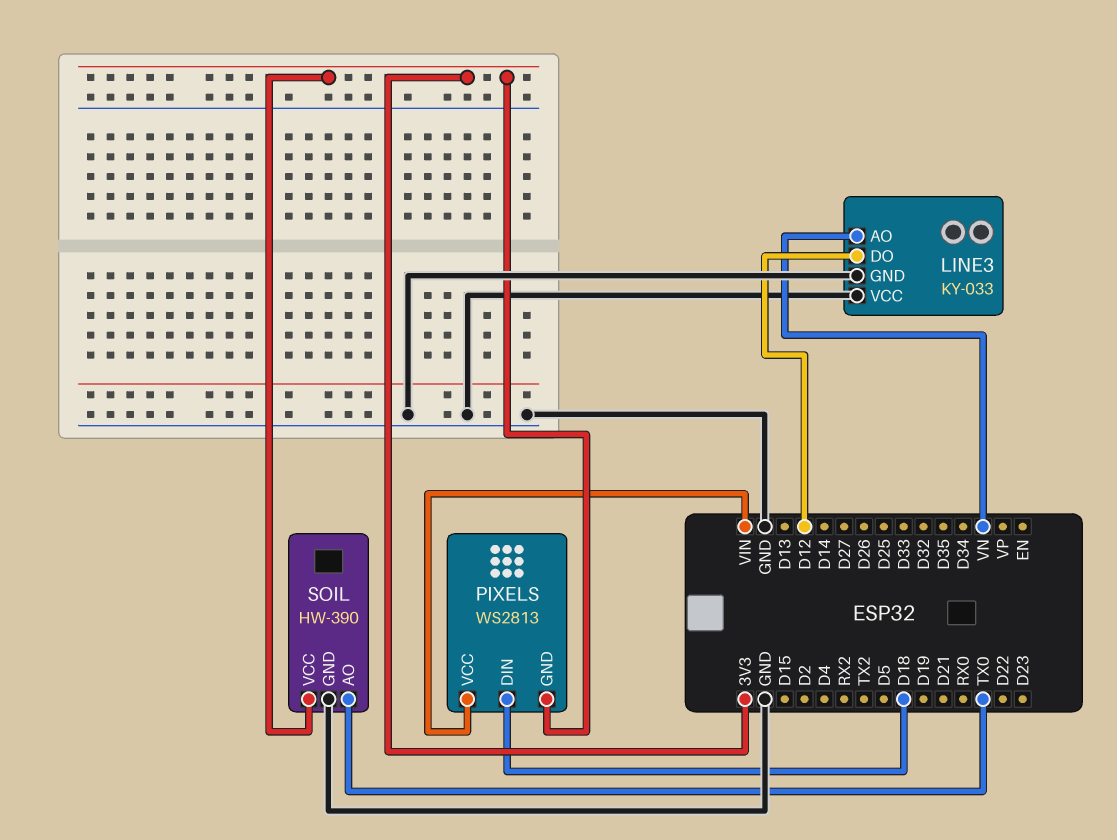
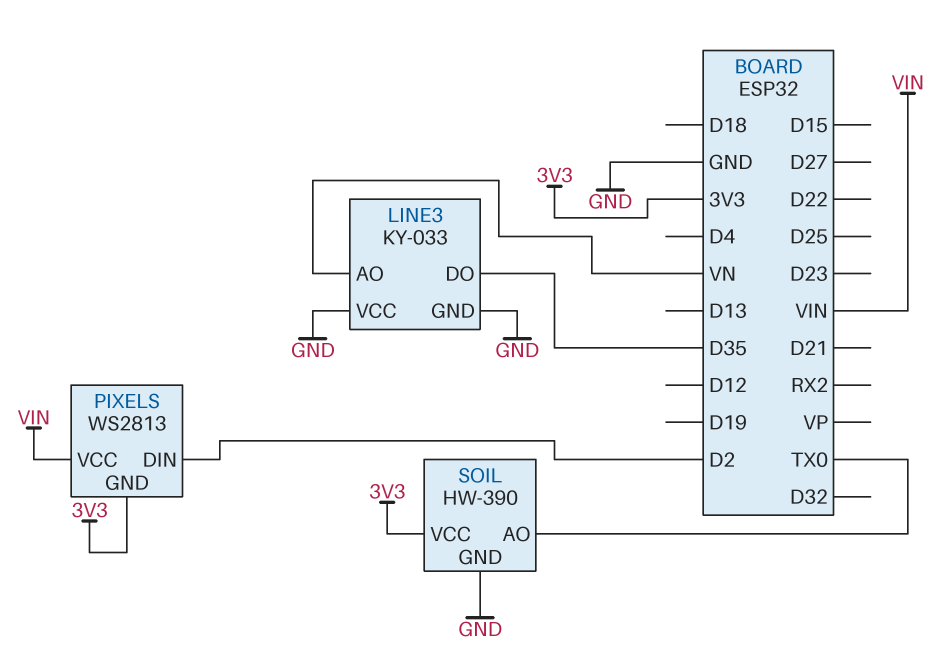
LINE3 pin DO: D12 -> D35
PIXELS pin DIN: D18 -> D2

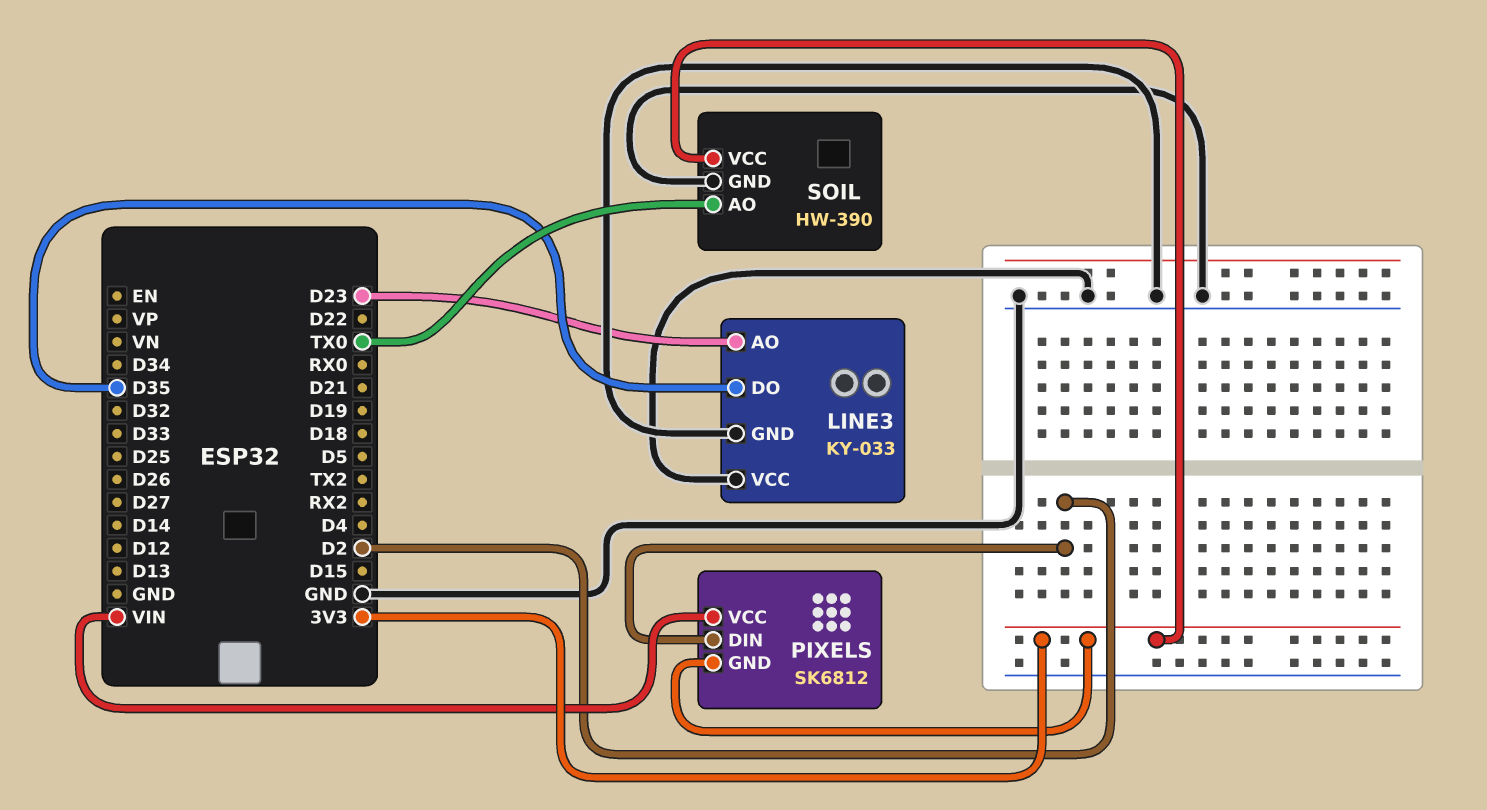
LINE3 pin AO: VN -> D23
PIXELS: WS2813 -> SK6812

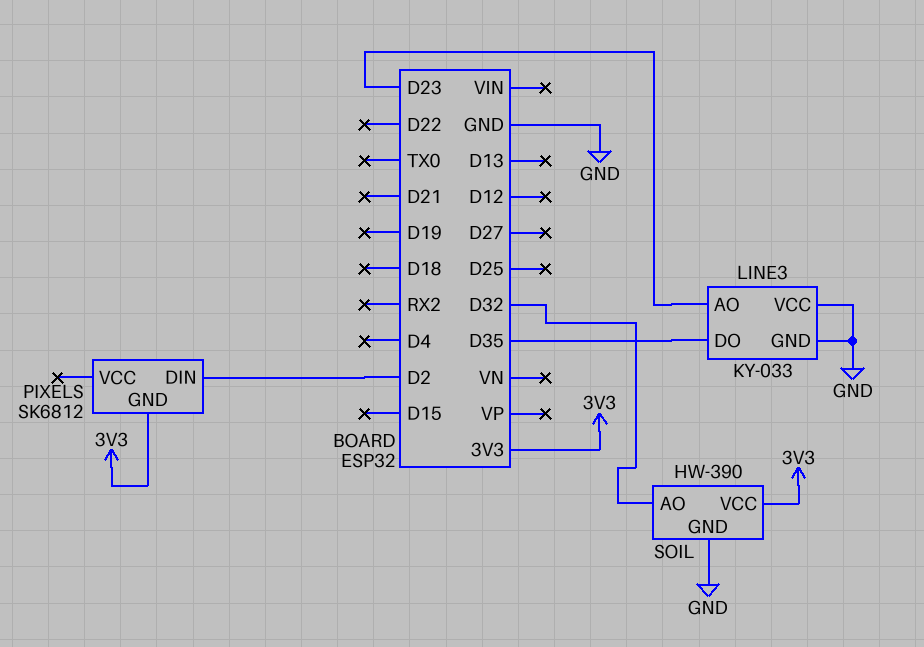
PIXELS pin VCC: VIN -> none
SOIL pin AO: TX0 -> D32

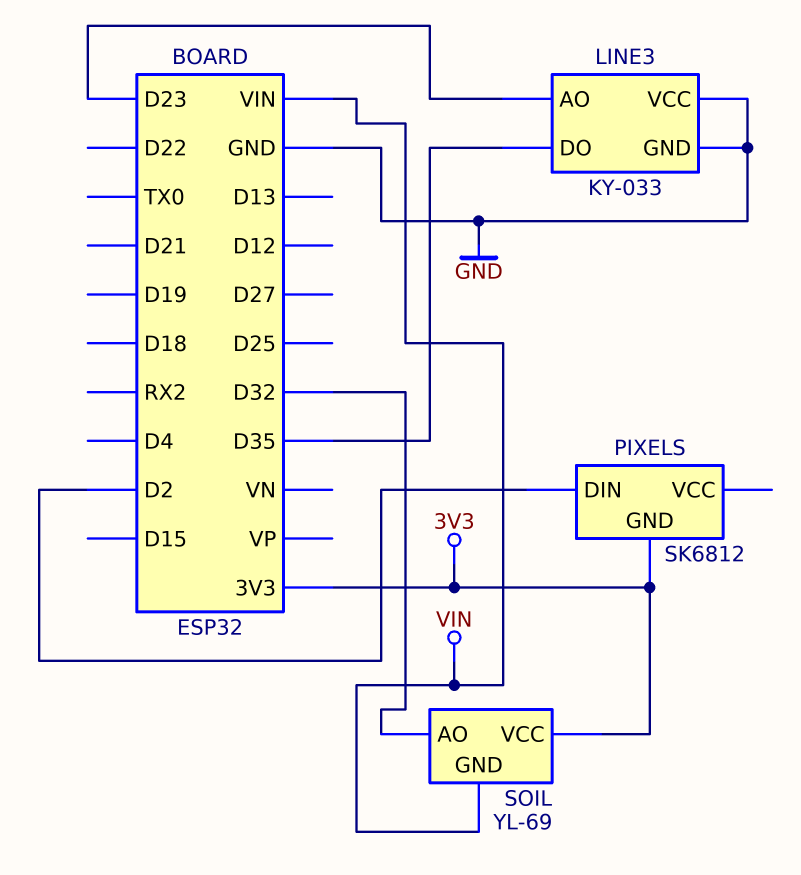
SOIL: HW-390 -> YL-69
SOIL pin GND: GND -> VIN

